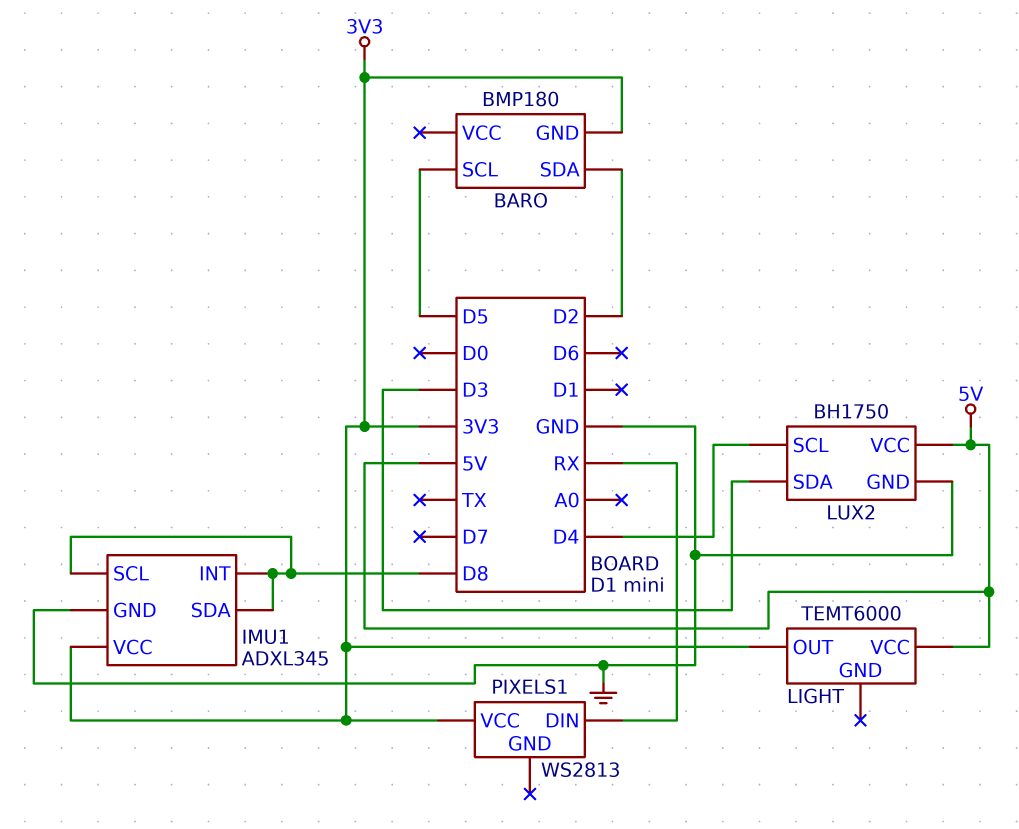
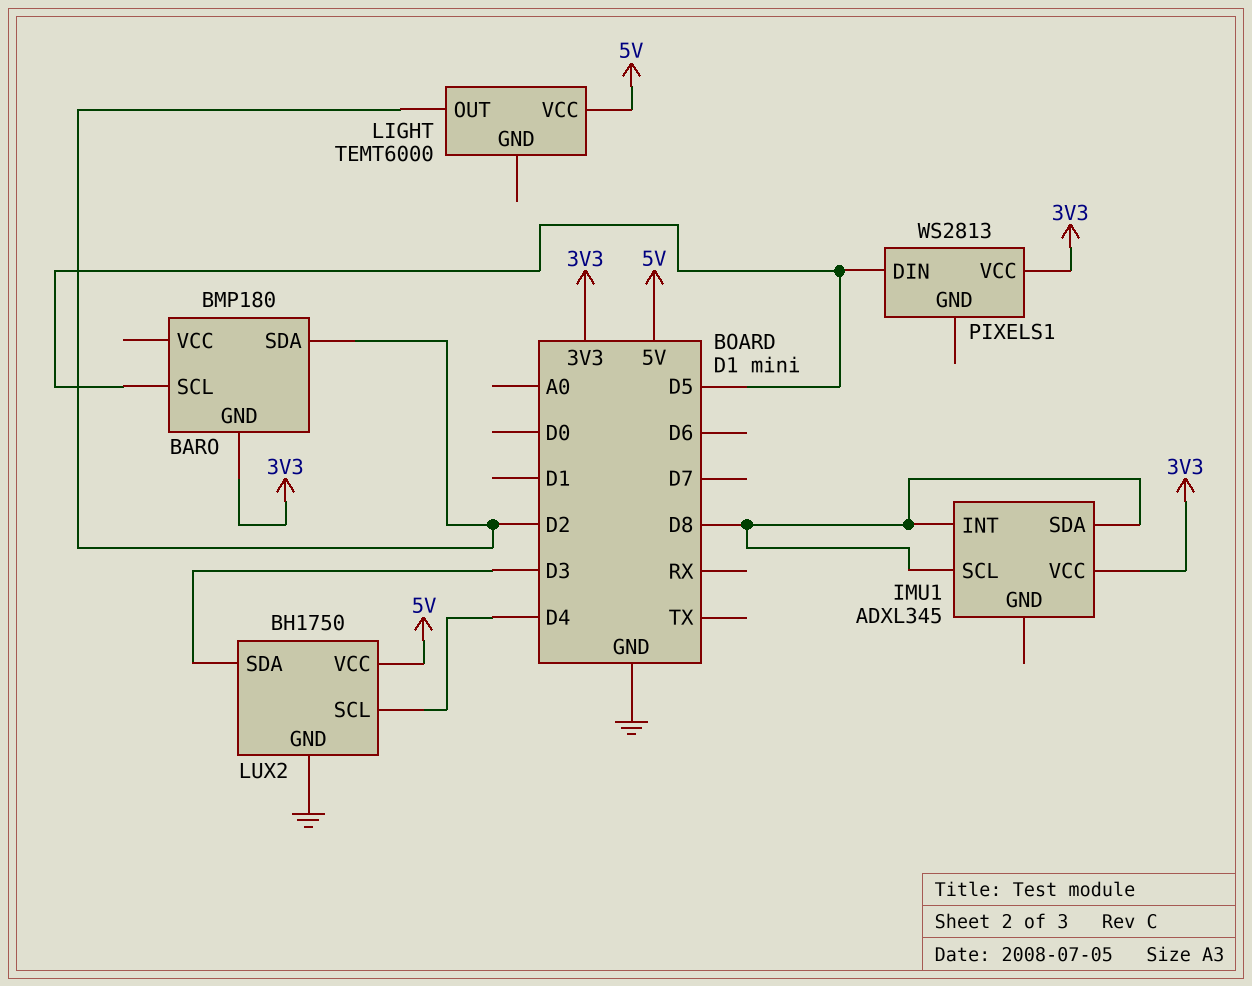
IMU1 pin GND: GND -> none
LIGHT pin OUT: 3V3 -> D2
PIXELS1 pin DIN: RX -> D5

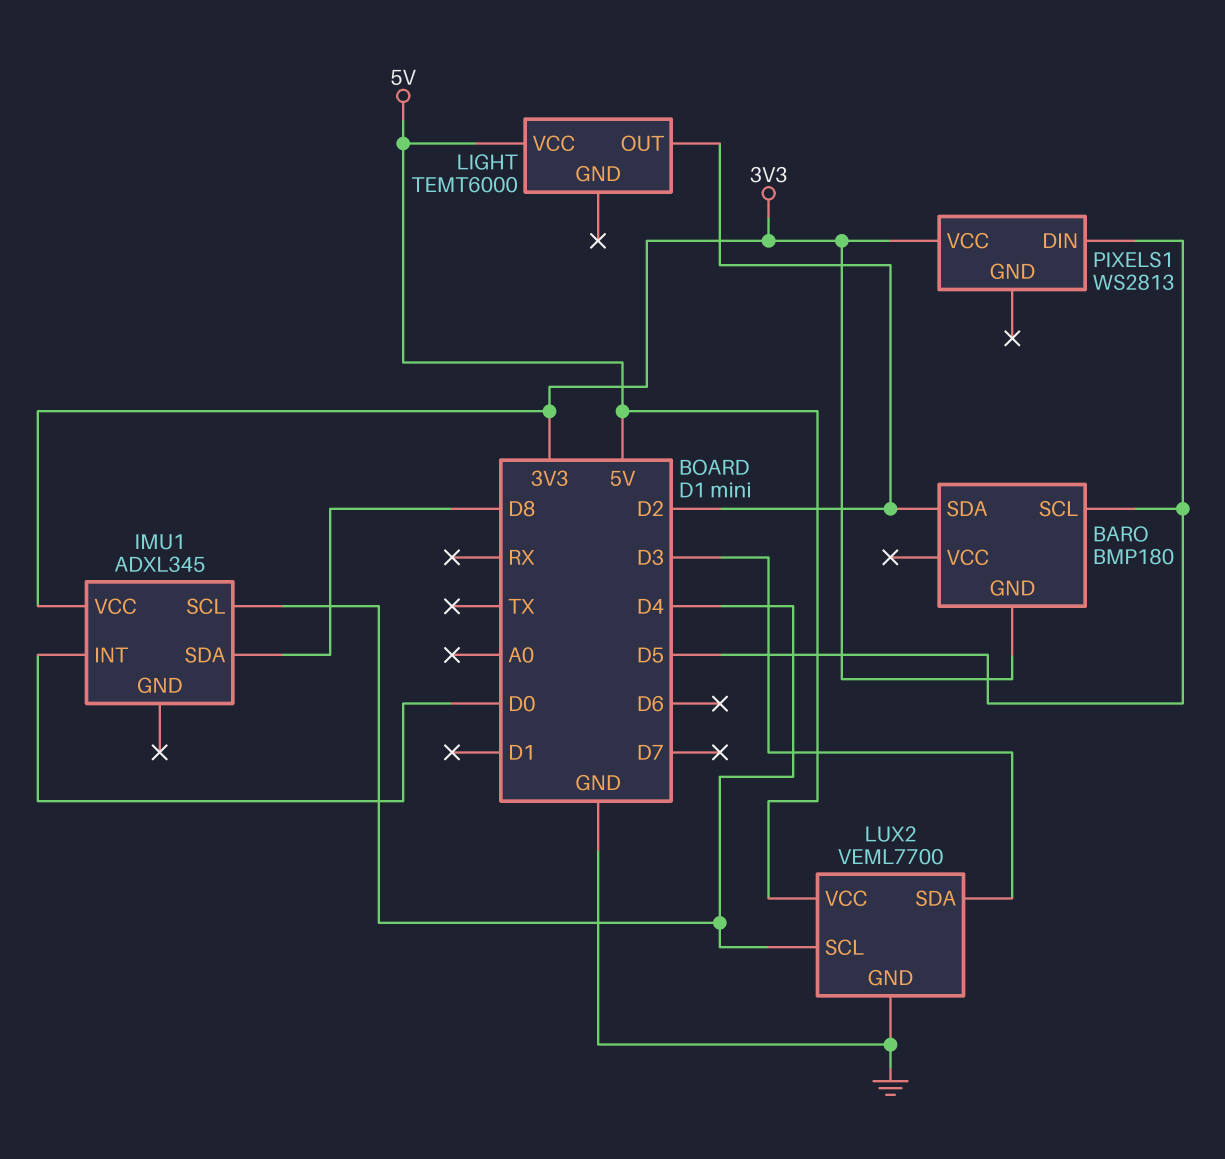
IMU1 pin INT: D8 -> D0
IMU1 pin SCL: D8 -> D4
LUX2: BH1750 -> VEML7700

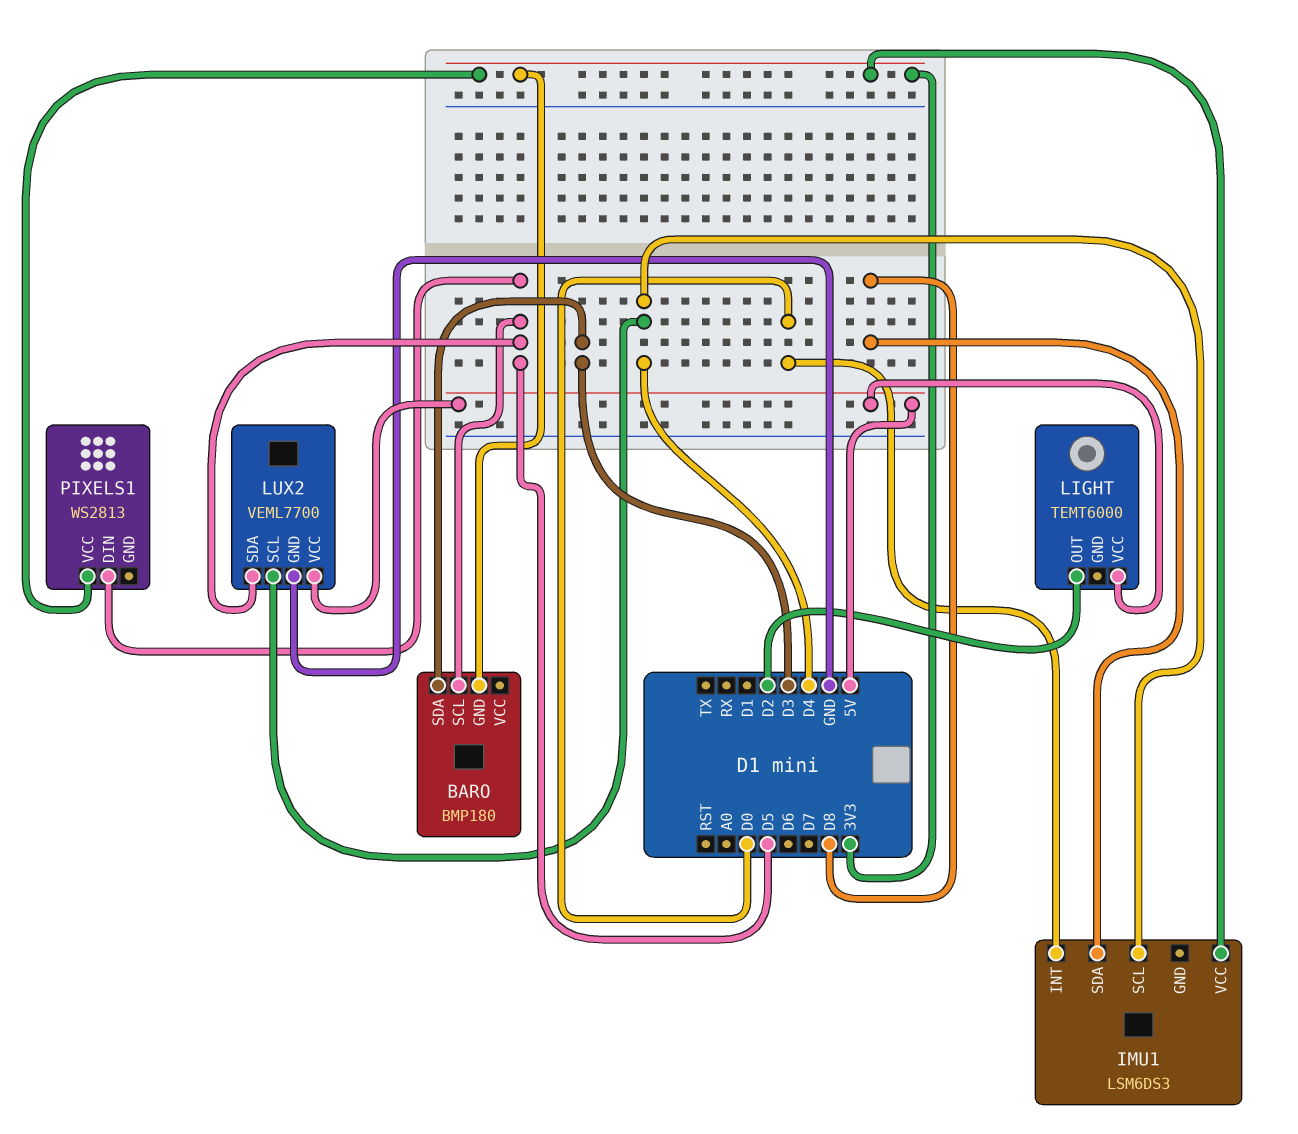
BARO pin SDA: D2 -> D3
IMU1: ADXL345 -> LSM6DS3
LUX2 pin SDA: D3 -> D5

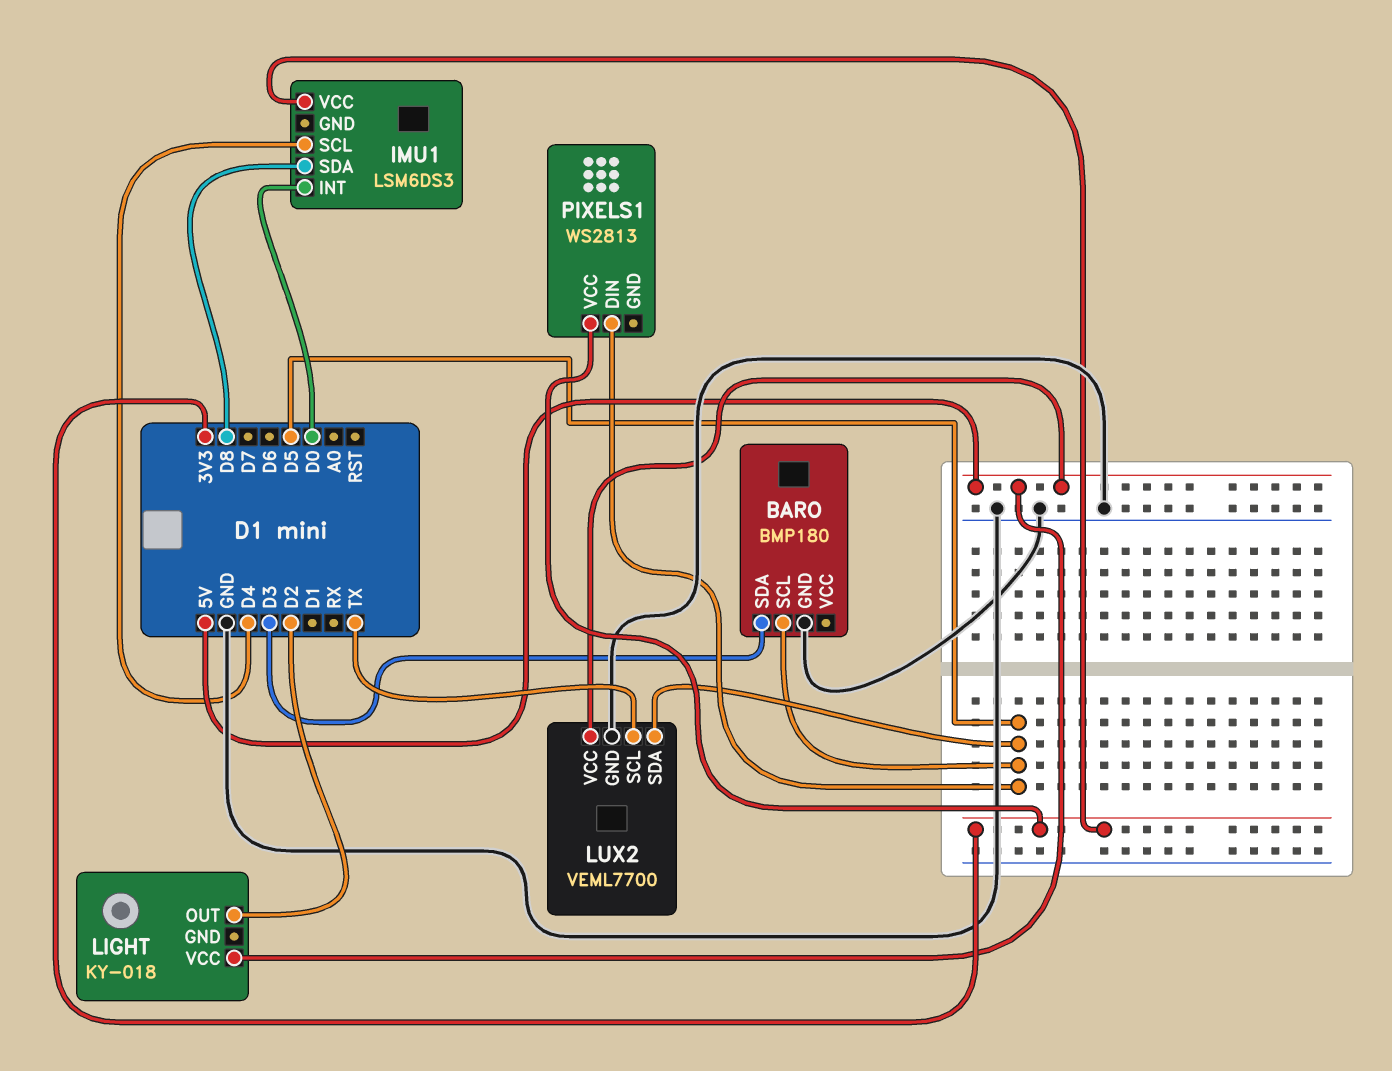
BARO pin GND: 3V3 -> GND
LIGHT: TEMT6000 -> KY-018
LUX2 pin SCL: D4 -> TX

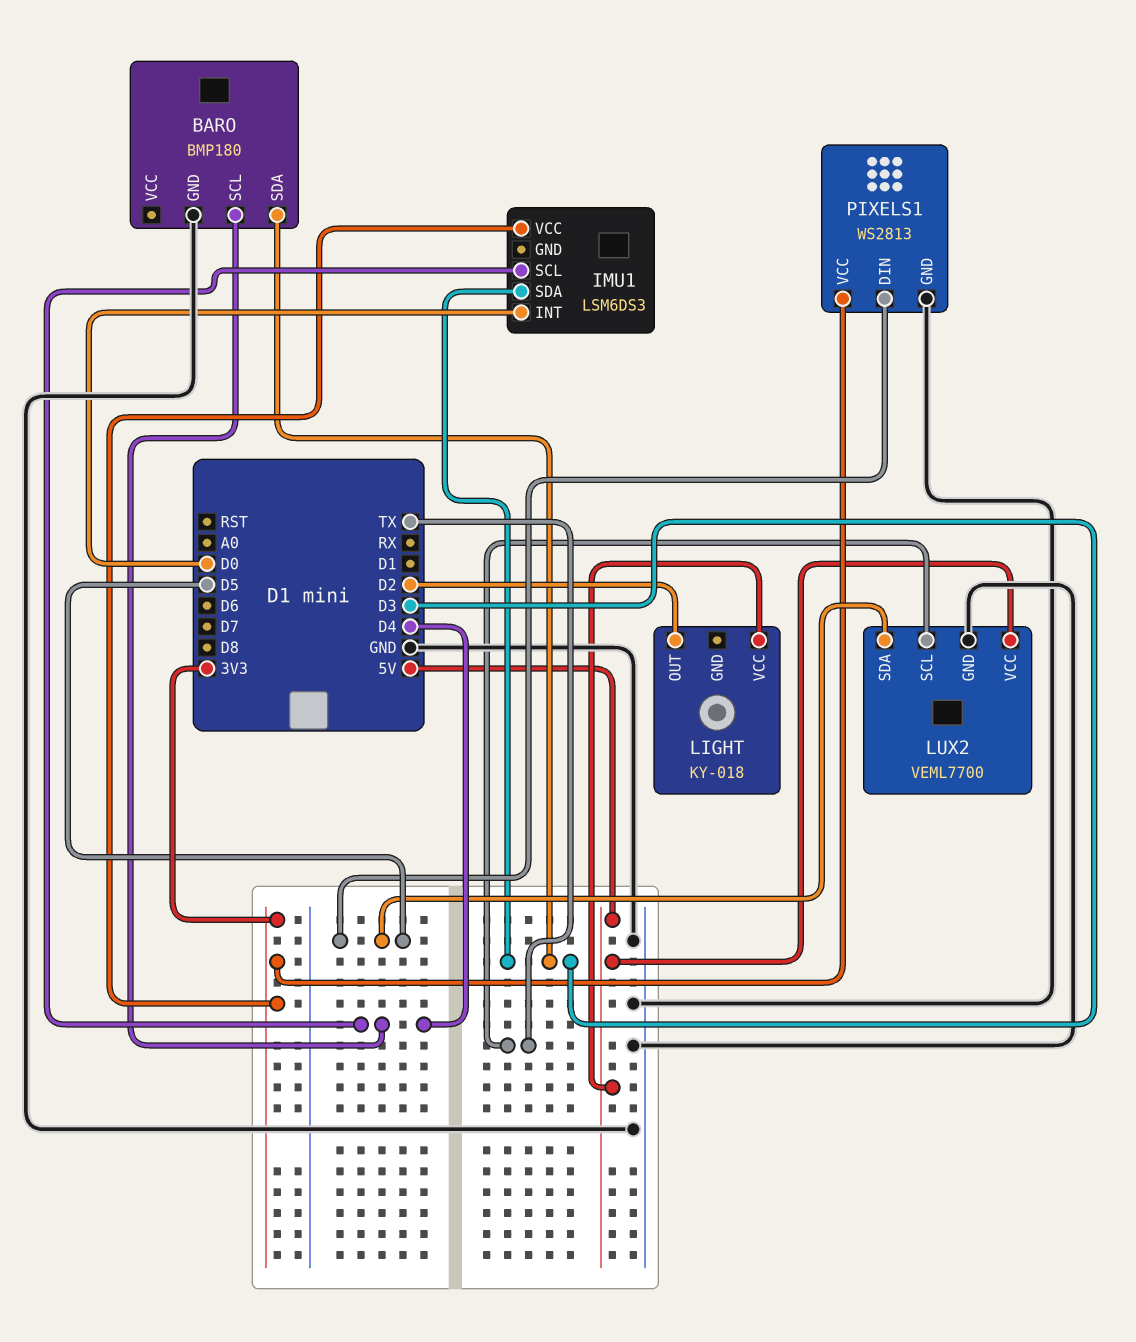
BARO pin SCL: D5 -> D4
IMU1 pin SDA: D8 -> D3
PIXELS1 pin GND: none -> GND

